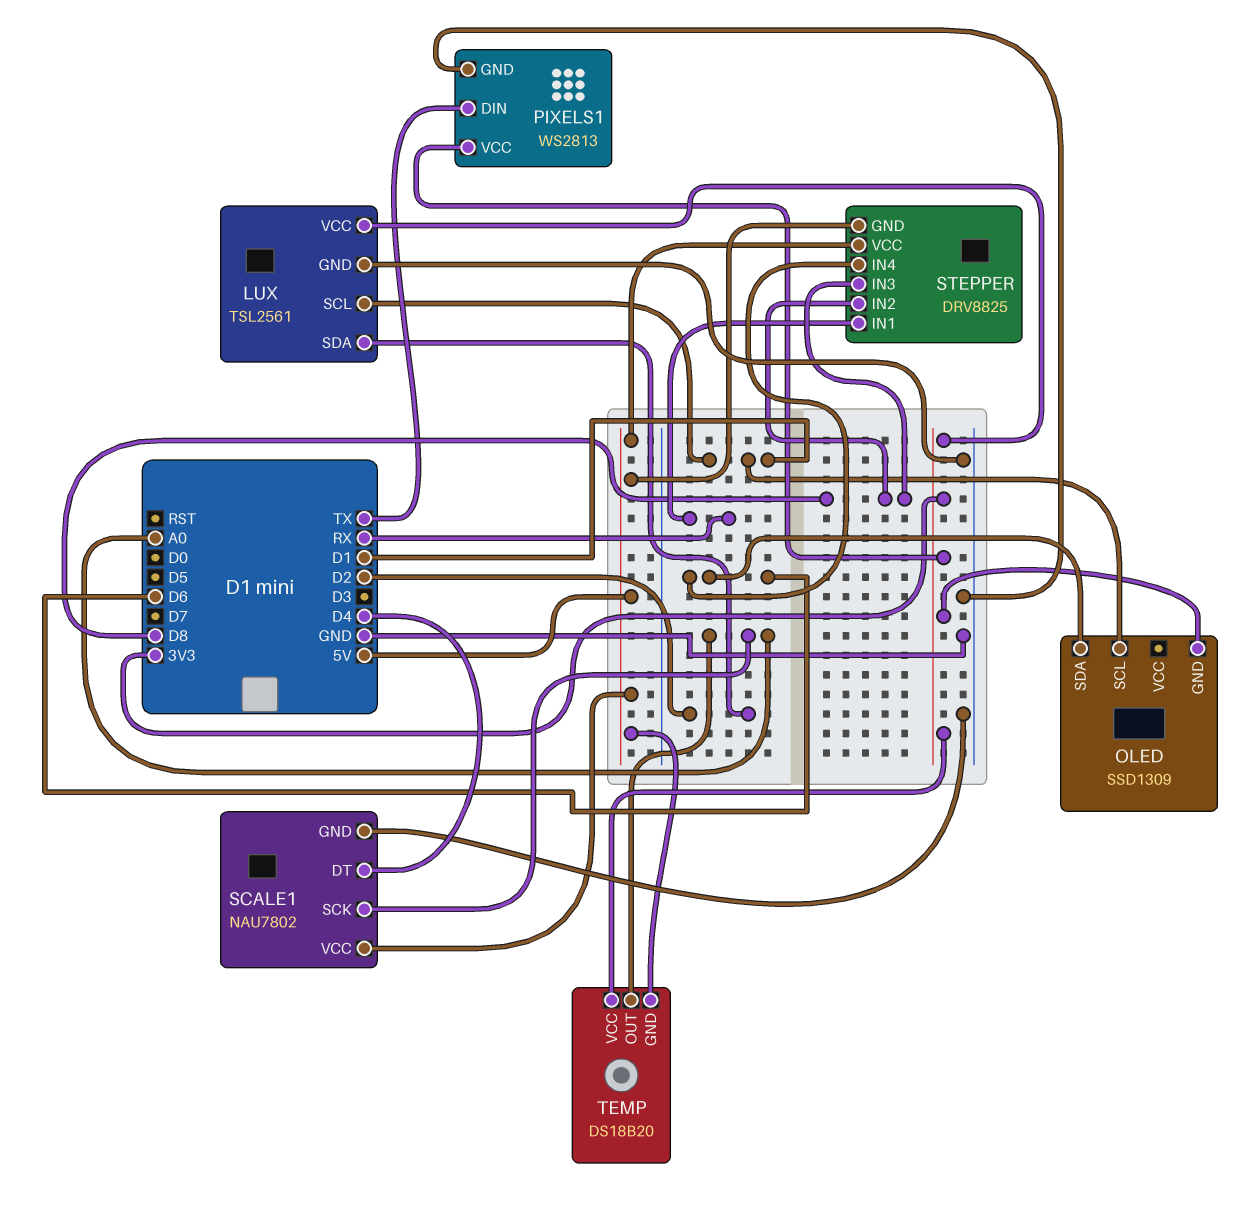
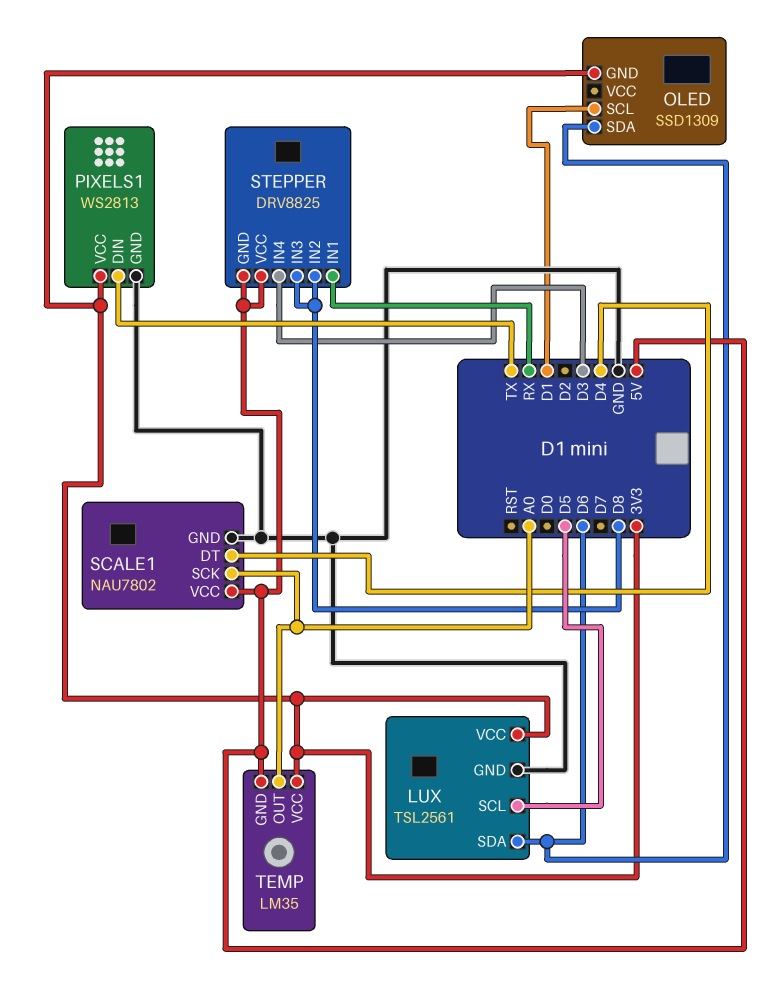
LUX pin SCL: D1 -> D5
LUX pin SDA: D2 -> D6
STEPPER pin IN4: D6 -> D3
TEMP: DS18B20 -> LM35

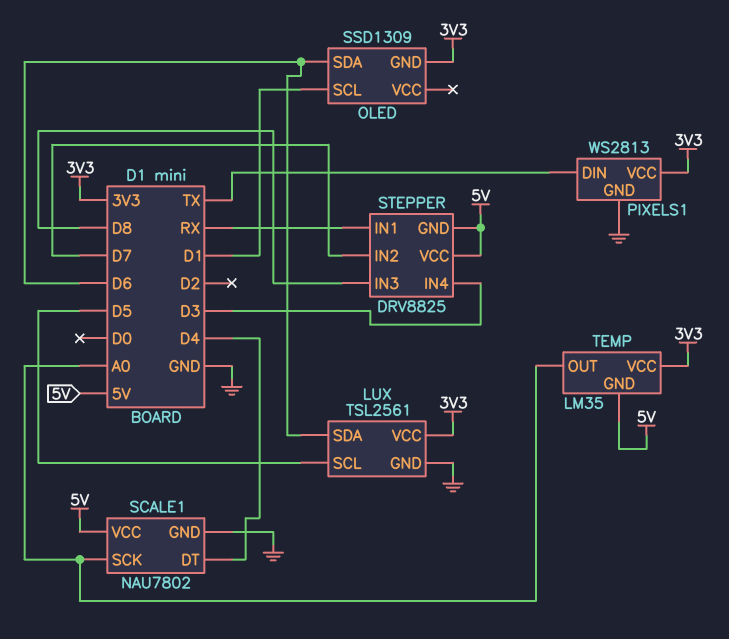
STEPPER pin IN2: D8 -> D7

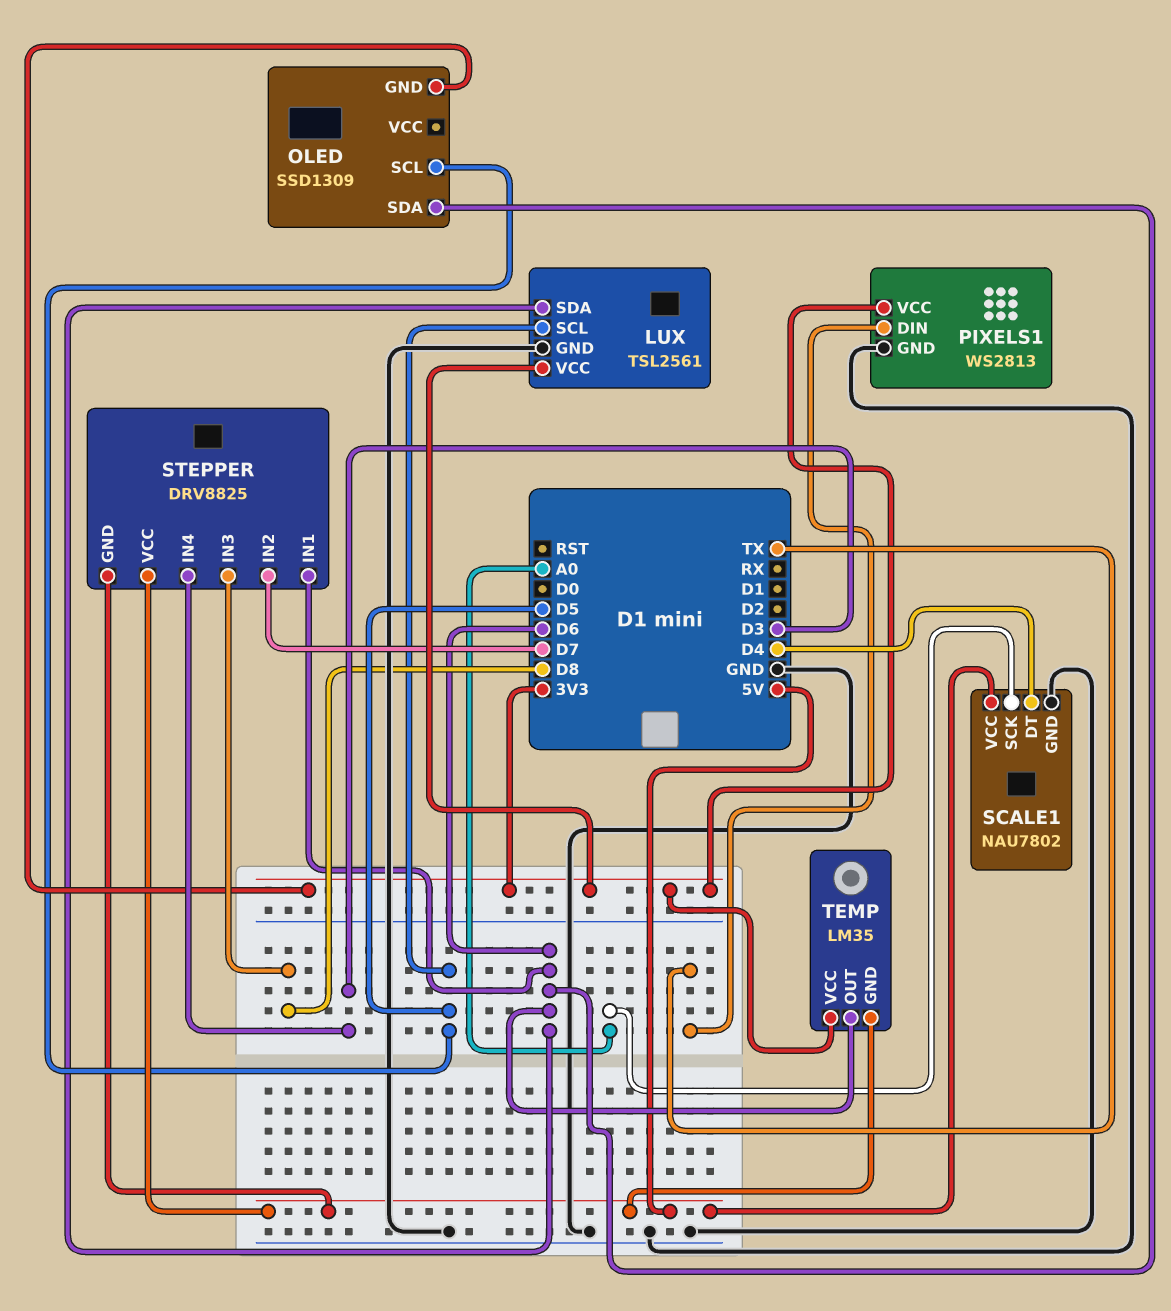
OLED pin SCL: D1 -> D5
STEPPER pin IN1: RX -> D6
TEMP pin OUT: A0 -> D6

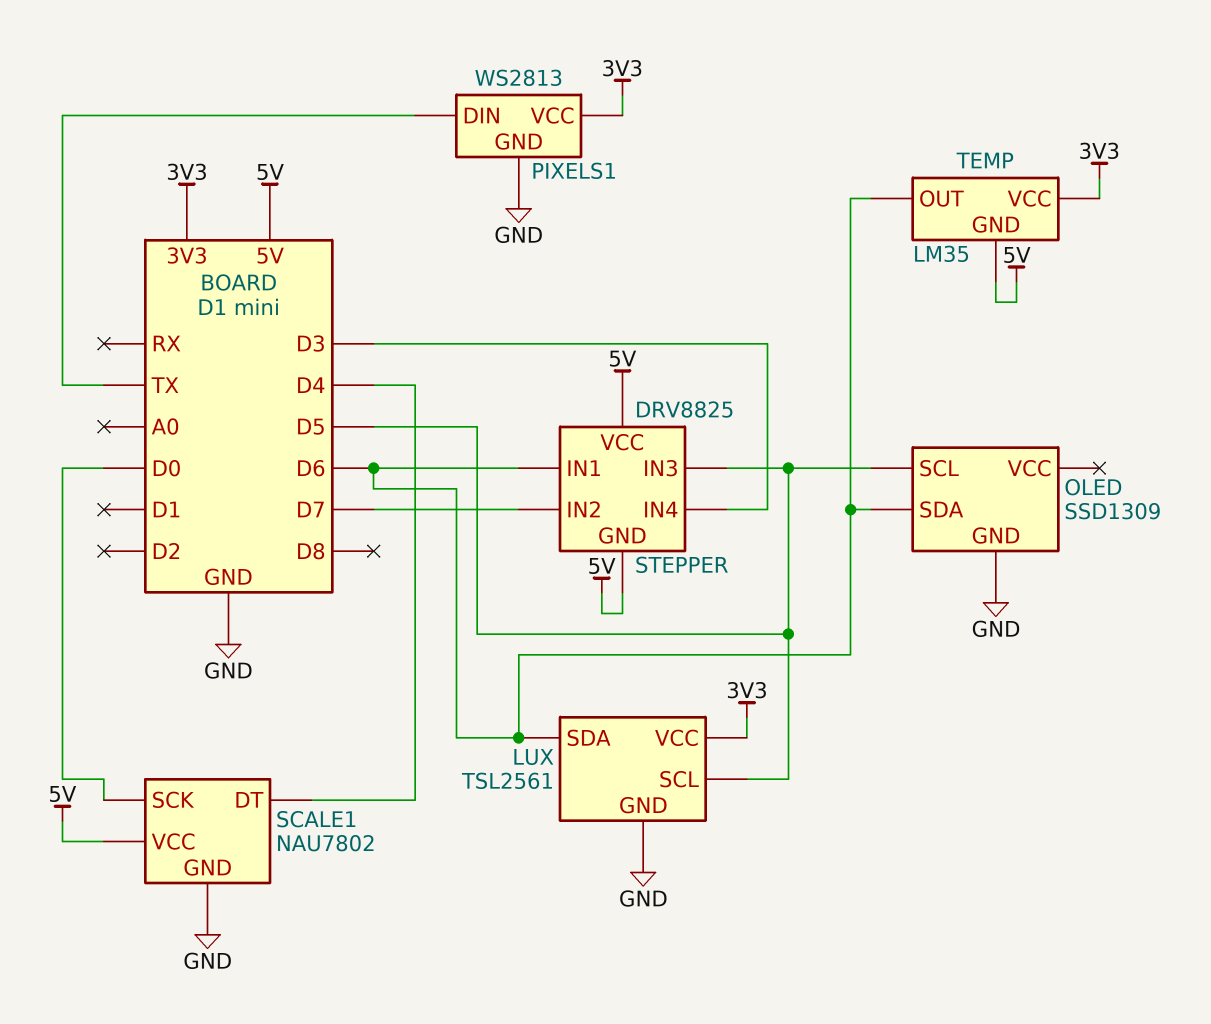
OLED pin GND: 3V3 -> GND
SCALE1 pin SCK: A0 -> D0
STEPPER pin IN3: D8 -> D5

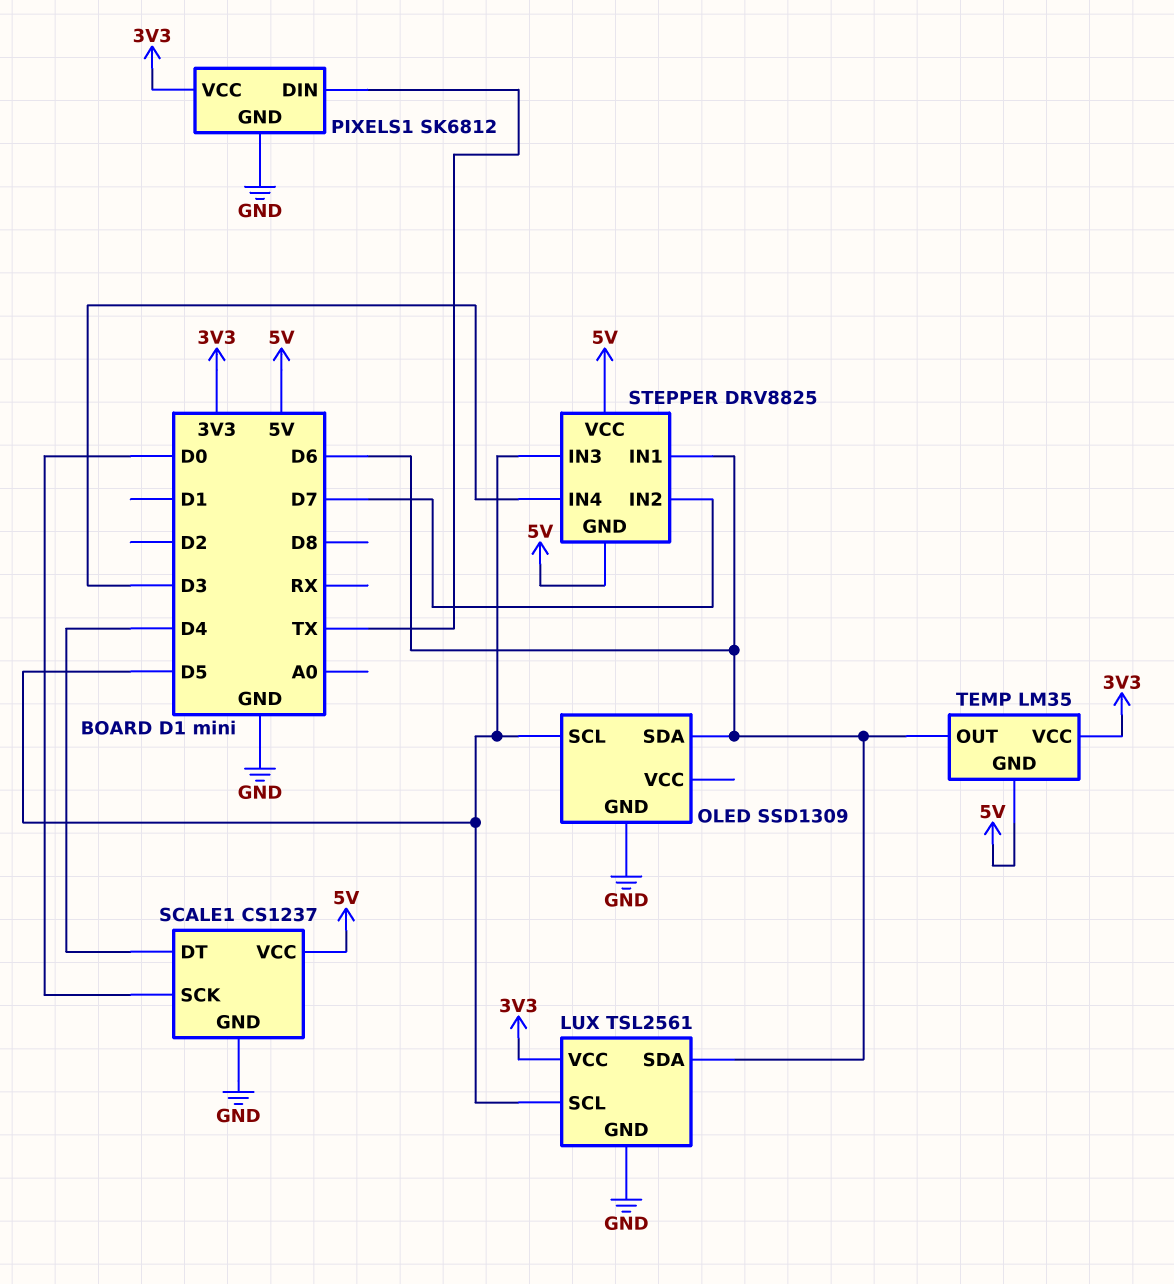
PIXELS1: WS2813 -> SK6812
SCALE1: NAU7802 -> CS1237

